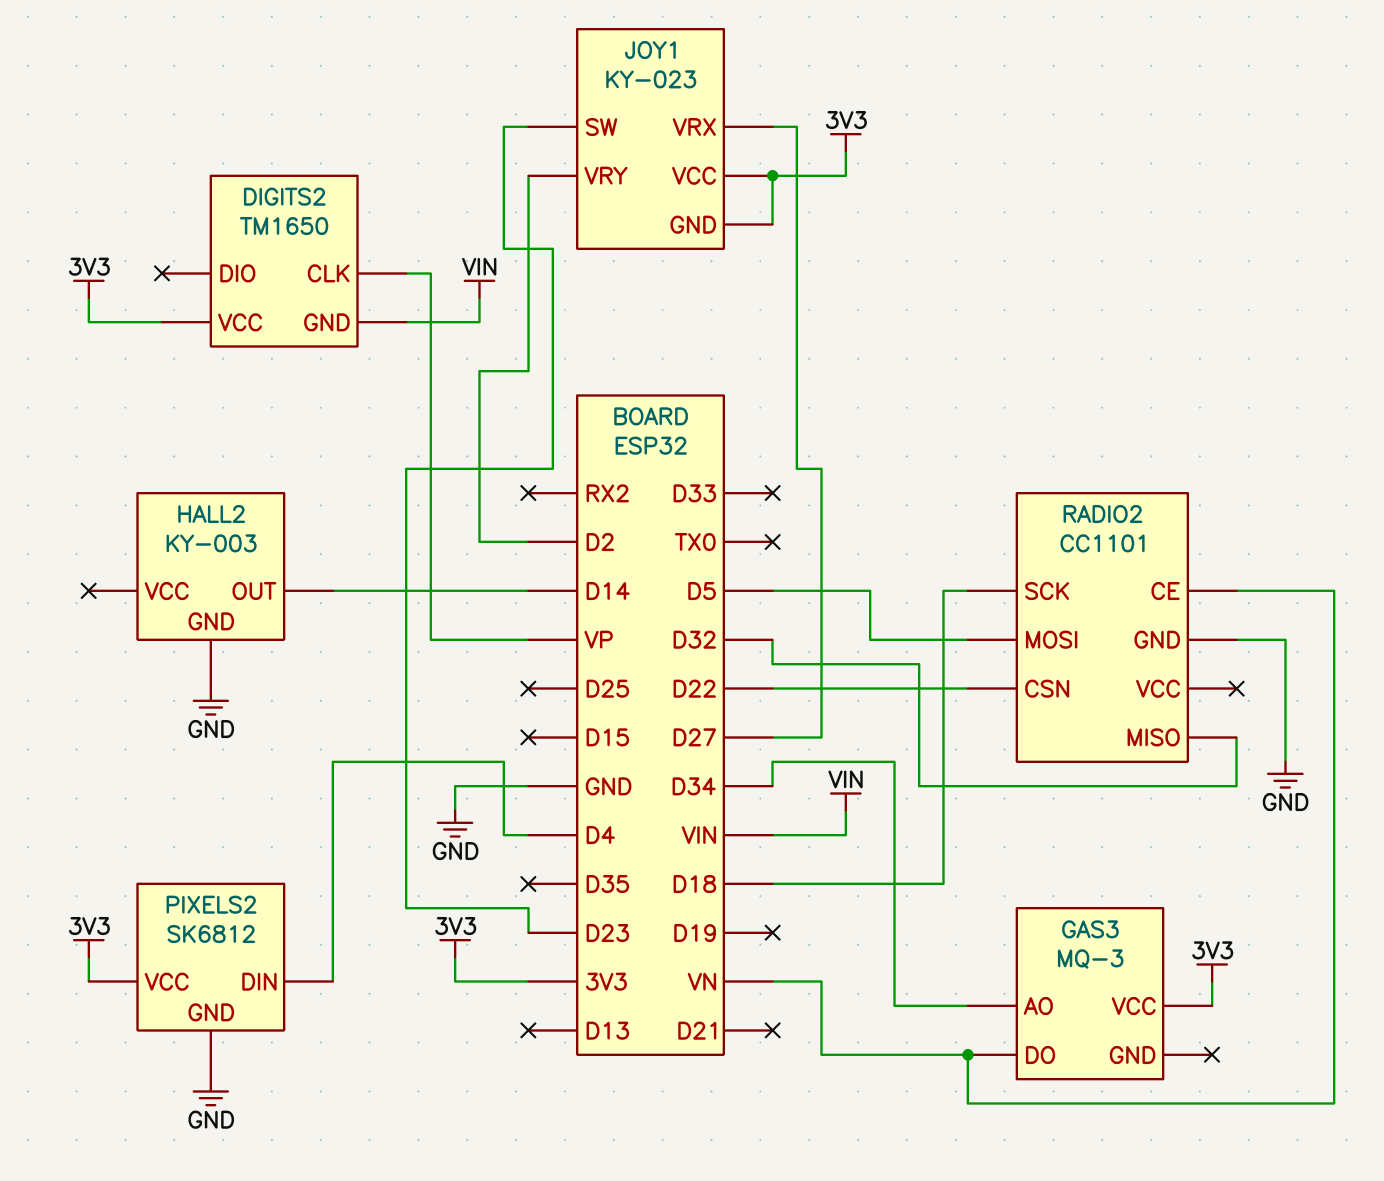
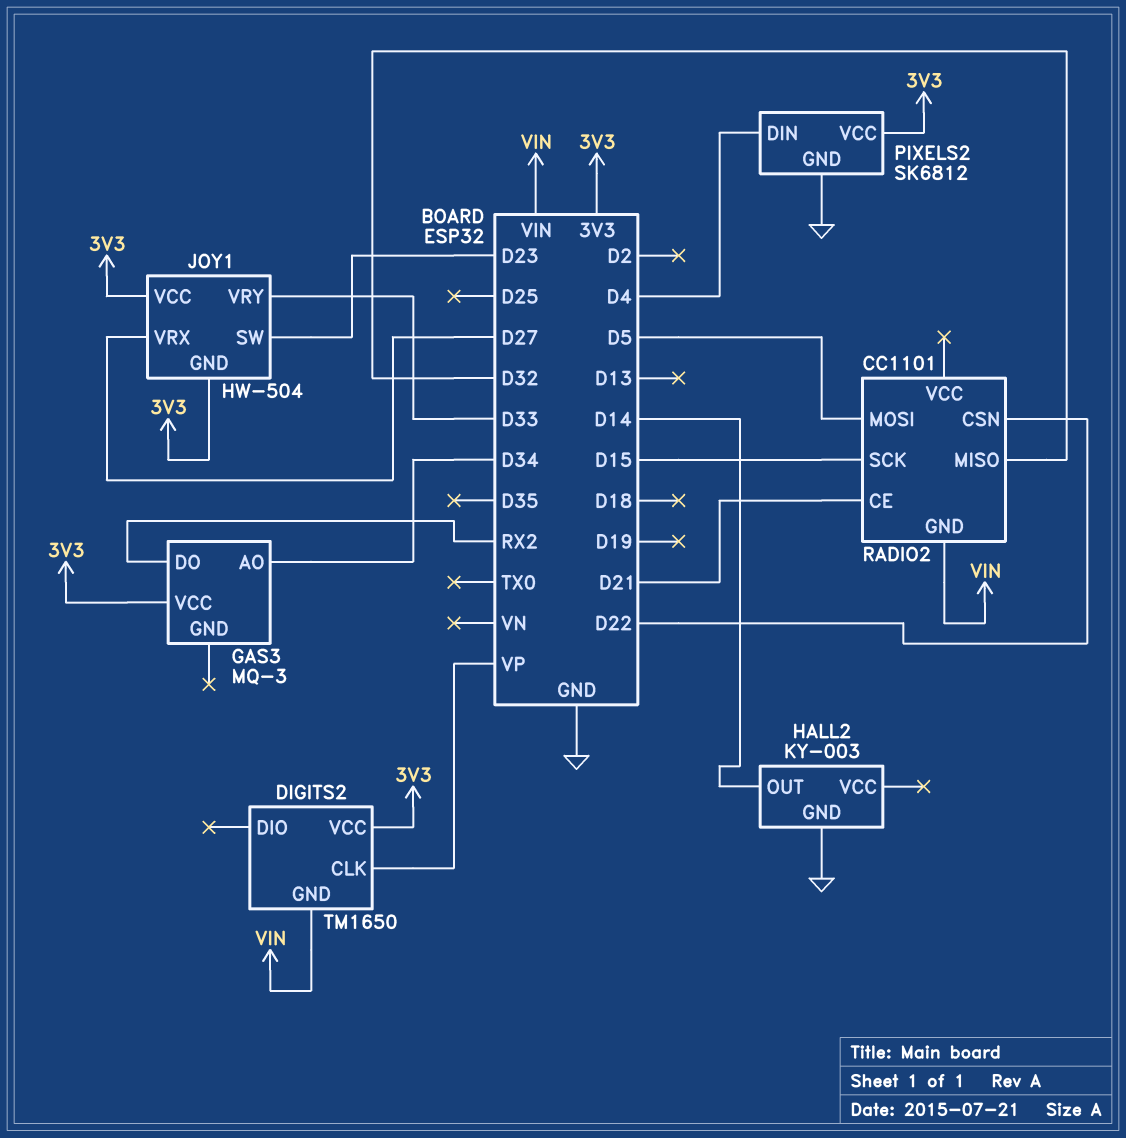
GAS3 pin DO: VN -> RX2
JOY1: KY-023 -> HW-504
JOY1 pin VRY: D2 -> D33
RADIO2 pin CE: VN -> D21
RADIO2 pin GND: GND -> VIN
RADIO2 pin SCK: D18 -> D15

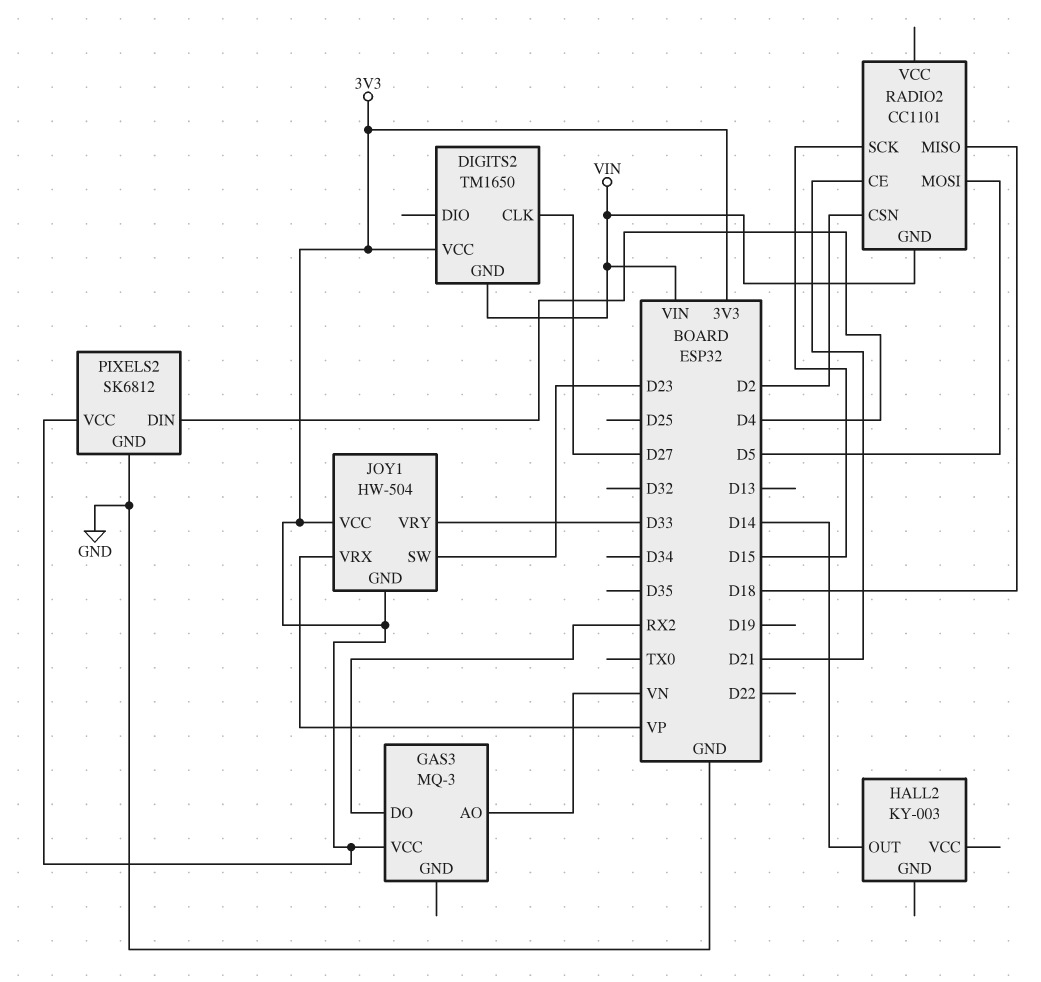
DIGITS2 pin CLK: VP -> D27
GAS3 pin AO: D34 -> VN
HALL2 pin GND: GND -> none
JOY1 pin VRX: D27 -> VP
RADIO2 pin CSN: D22 -> D2
RADIO2 pin MISO: D32 -> D18

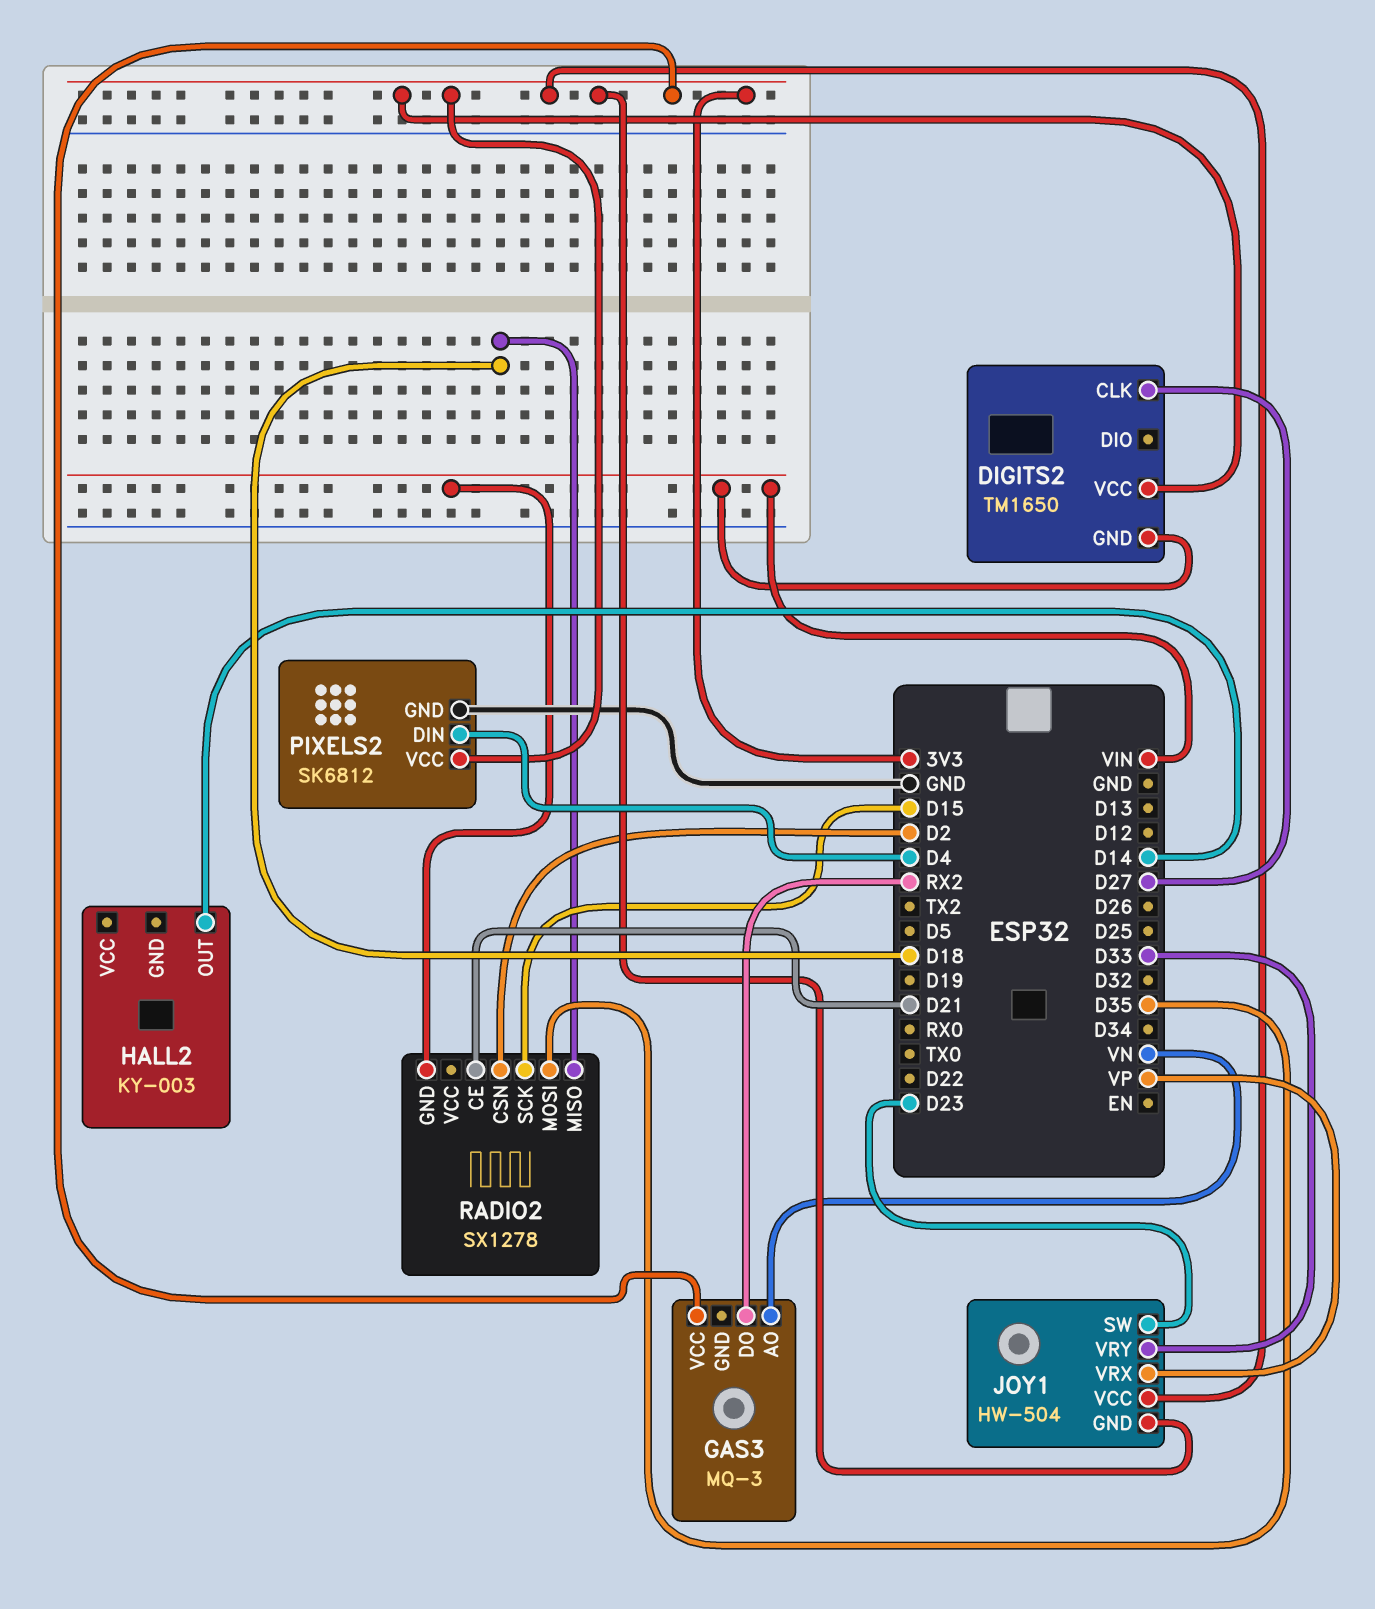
RADIO2: CC1101 -> SX1278
RADIO2 pin MOSI: D5 -> D35

